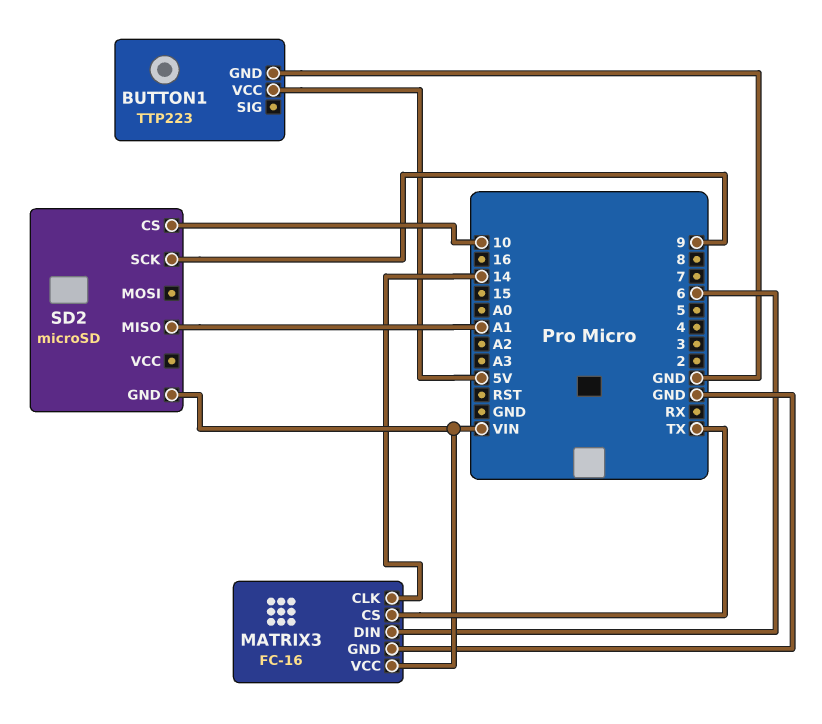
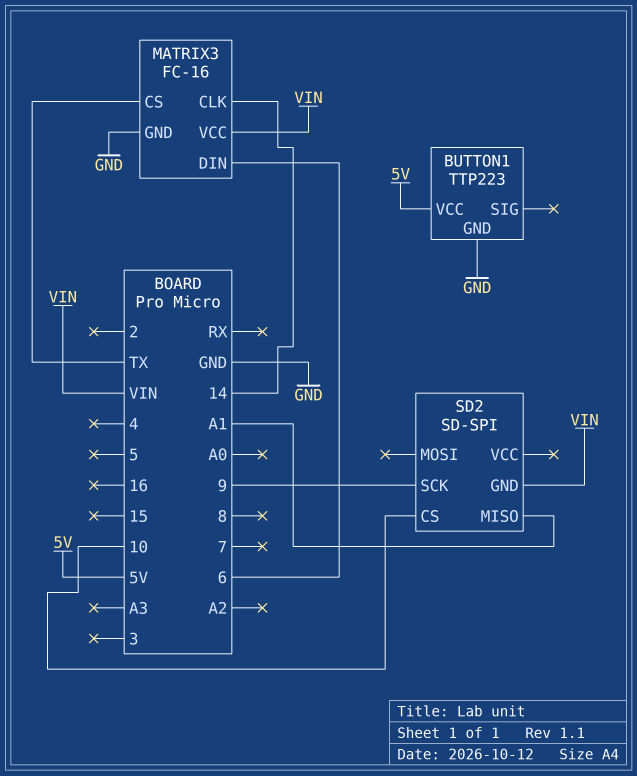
SD2: microSD -> SD-SPI

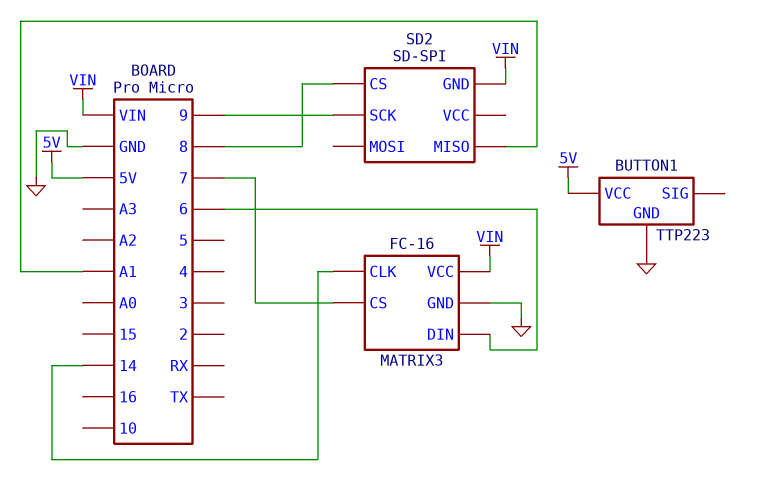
MATRIX3 pin CS: TX -> 7
SD2 pin CS: 10 -> 8

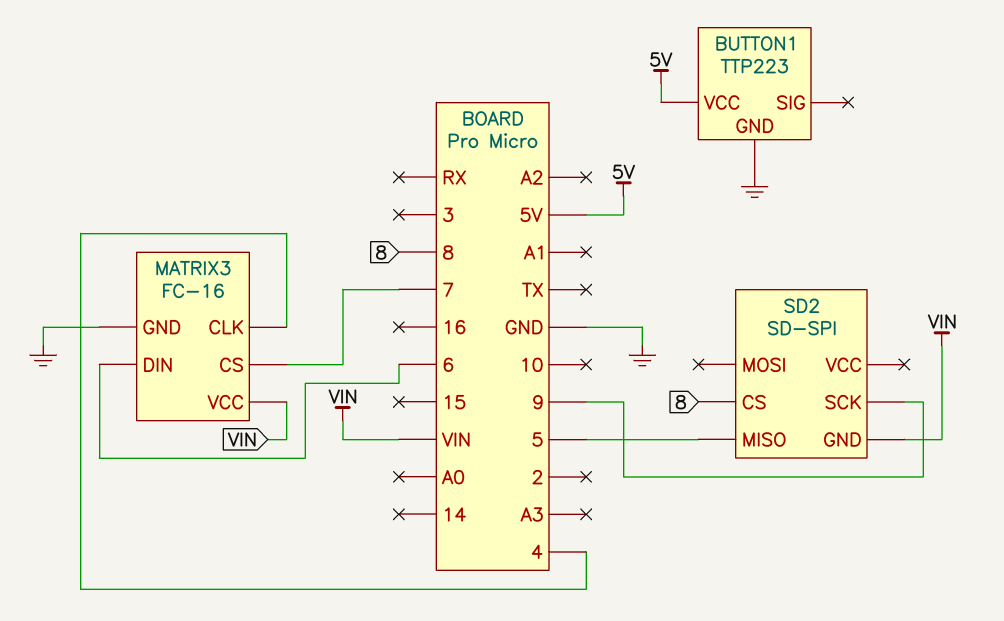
MATRIX3 pin CLK: 14 -> 4
SD2 pin MISO: A1 -> 5

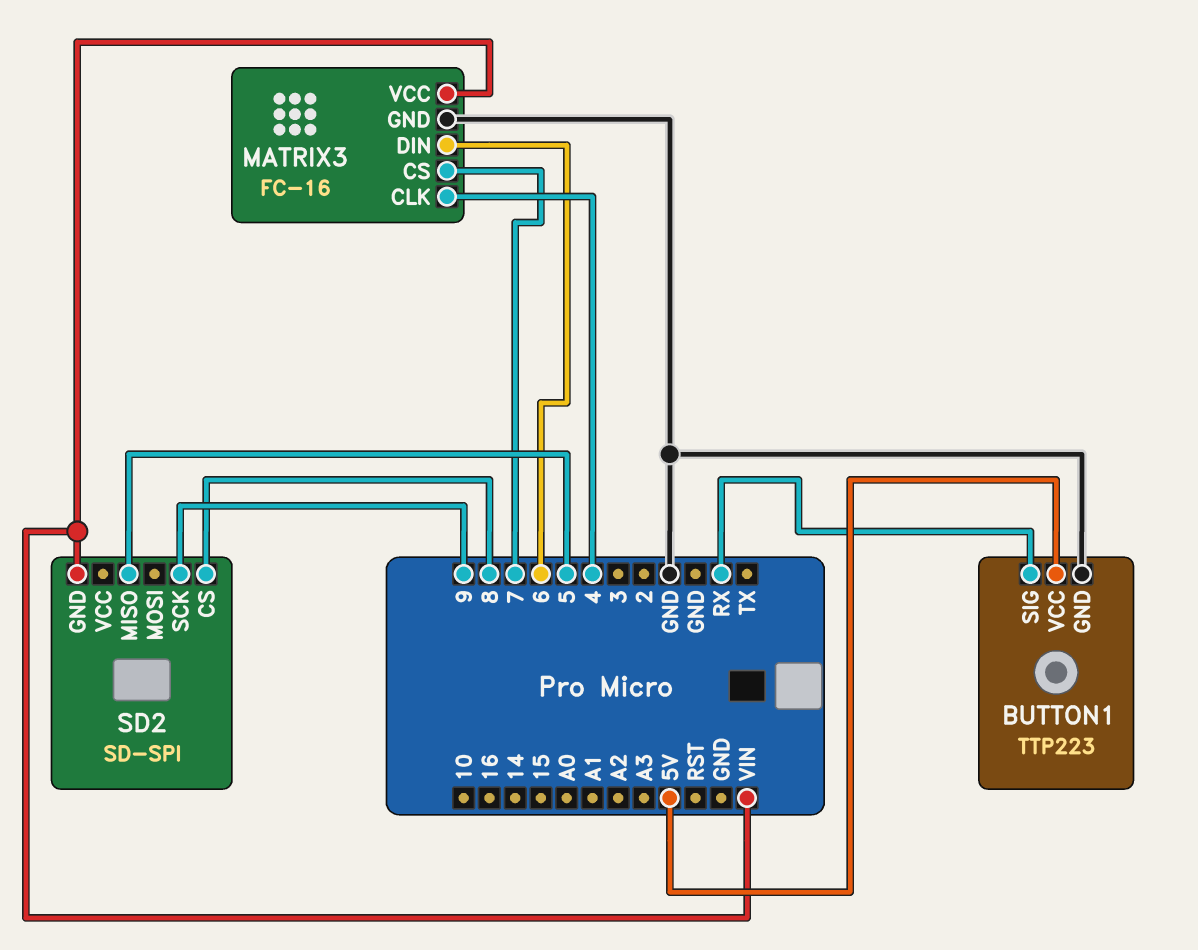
BUTTON1 pin SIG: none -> RX

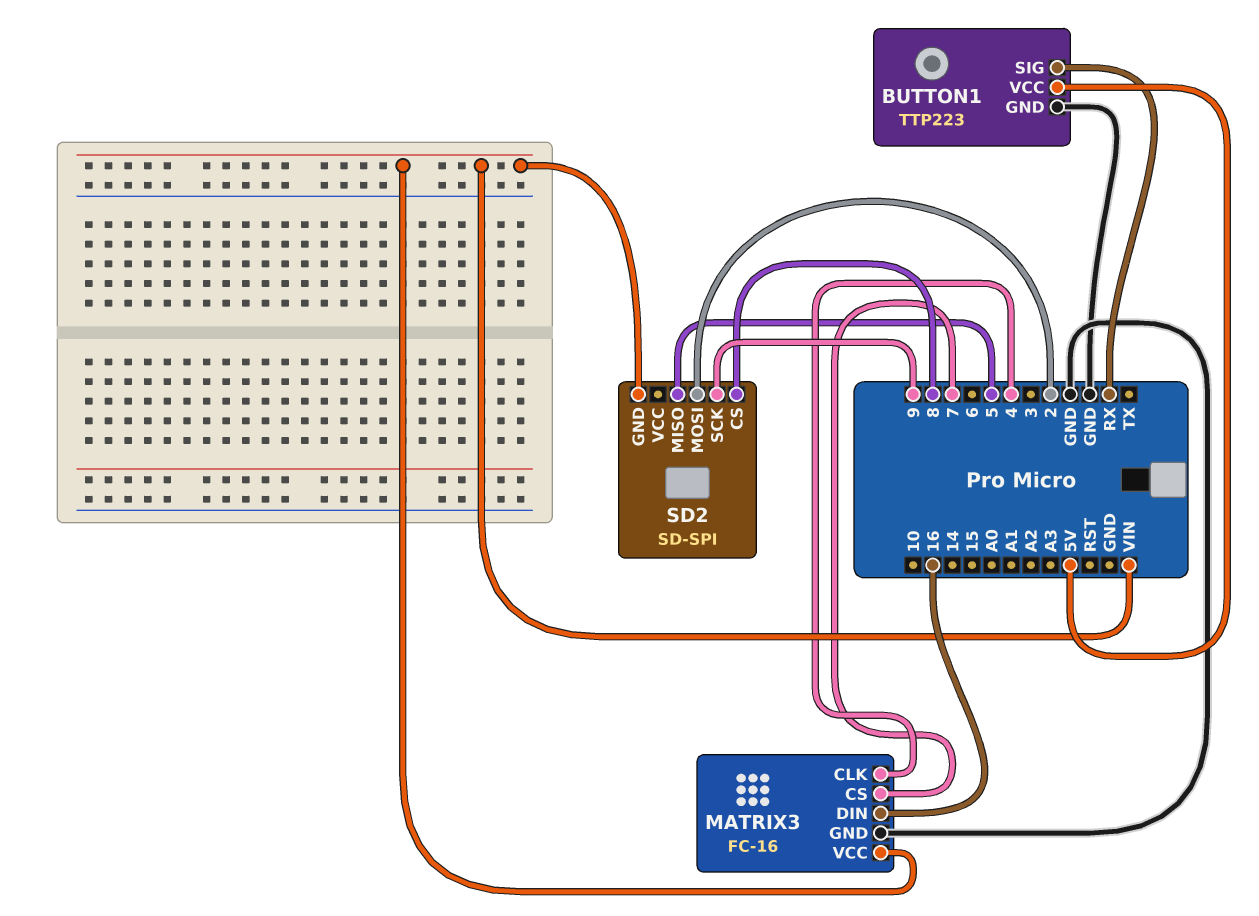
MATRIX3 pin DIN: 6 -> 16
SD2 pin MOSI: none -> 2

